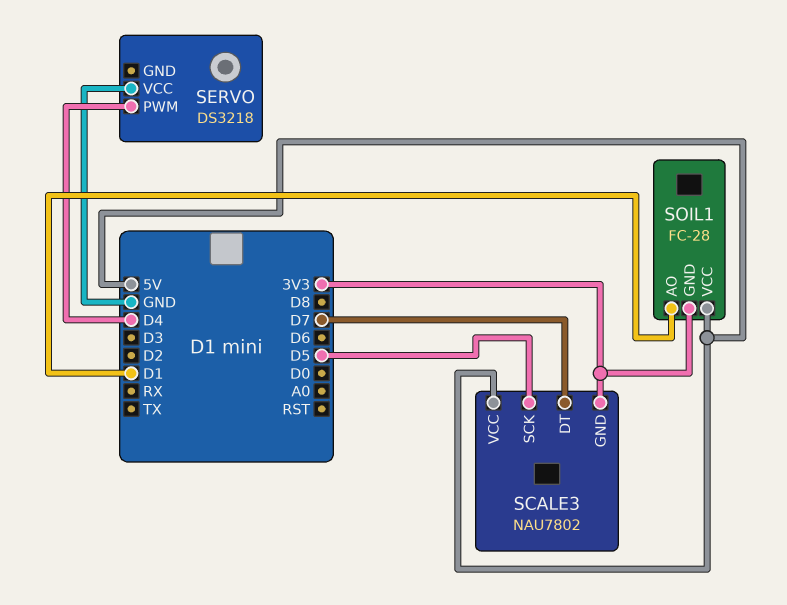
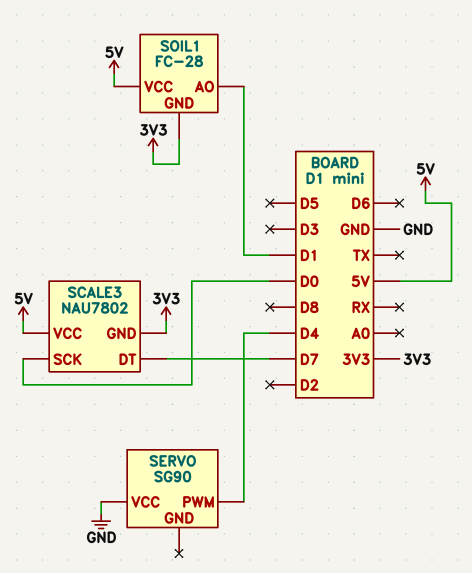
SCALE3 pin SCK: D5 -> D0
SERVO: DS3218 -> SG90

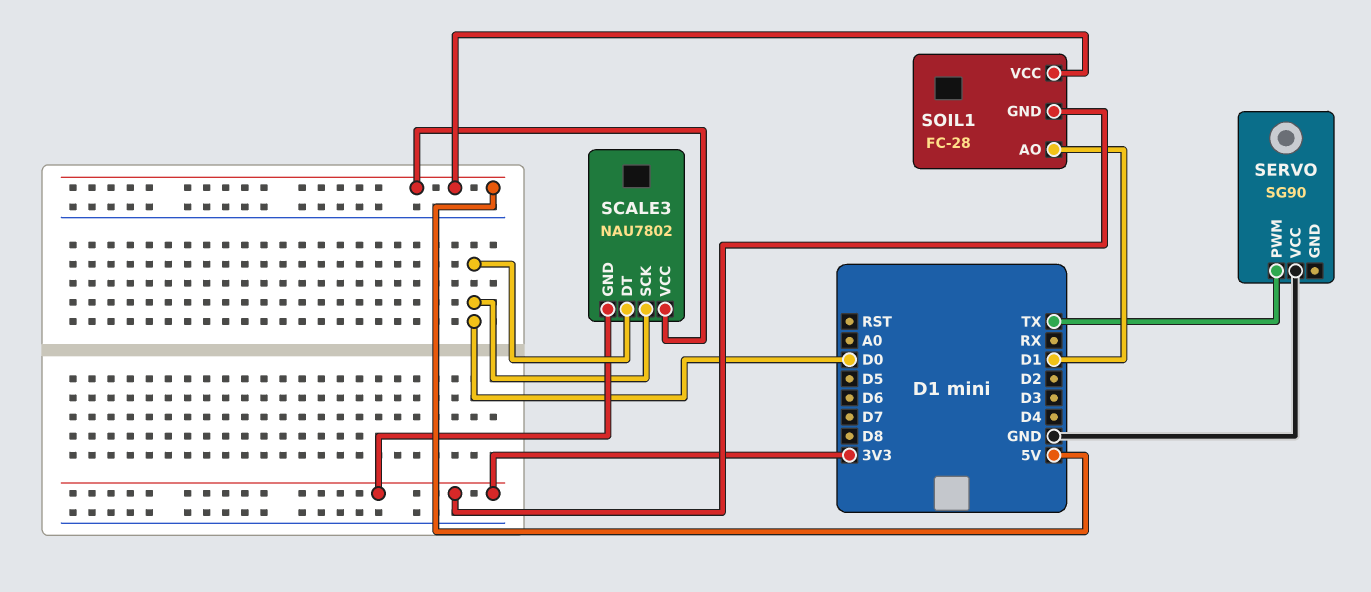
SCALE3 pin DT: D7 -> D0
SERVO pin PWM: D4 -> TX

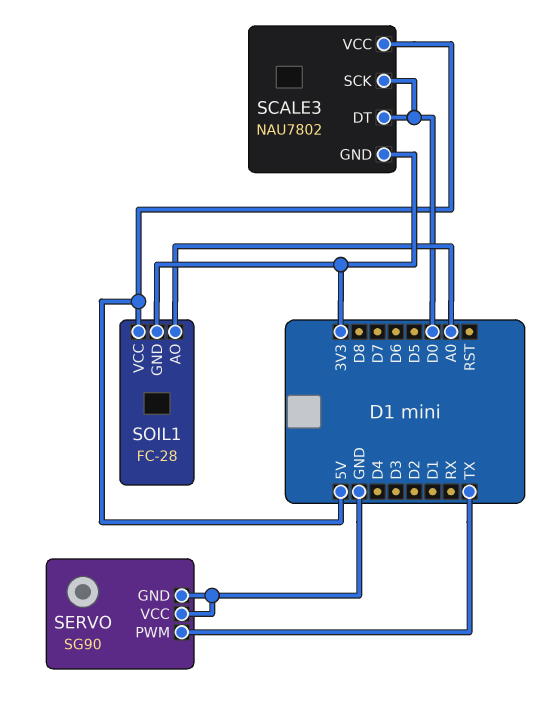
SERVO pin GND: none -> GND
SOIL1 pin AO: D1 -> A0

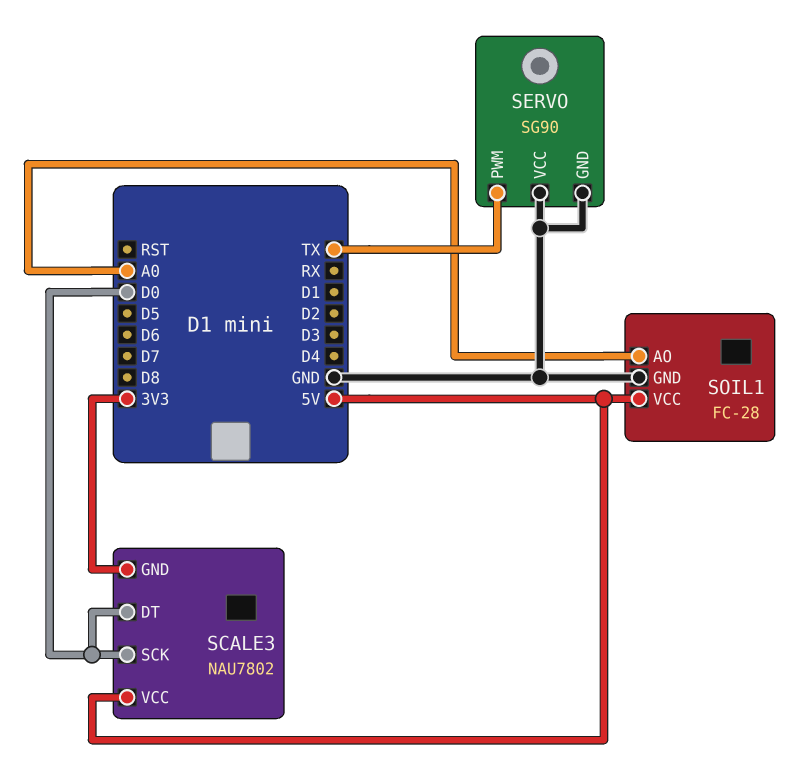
SOIL1 pin GND: 3V3 -> GND

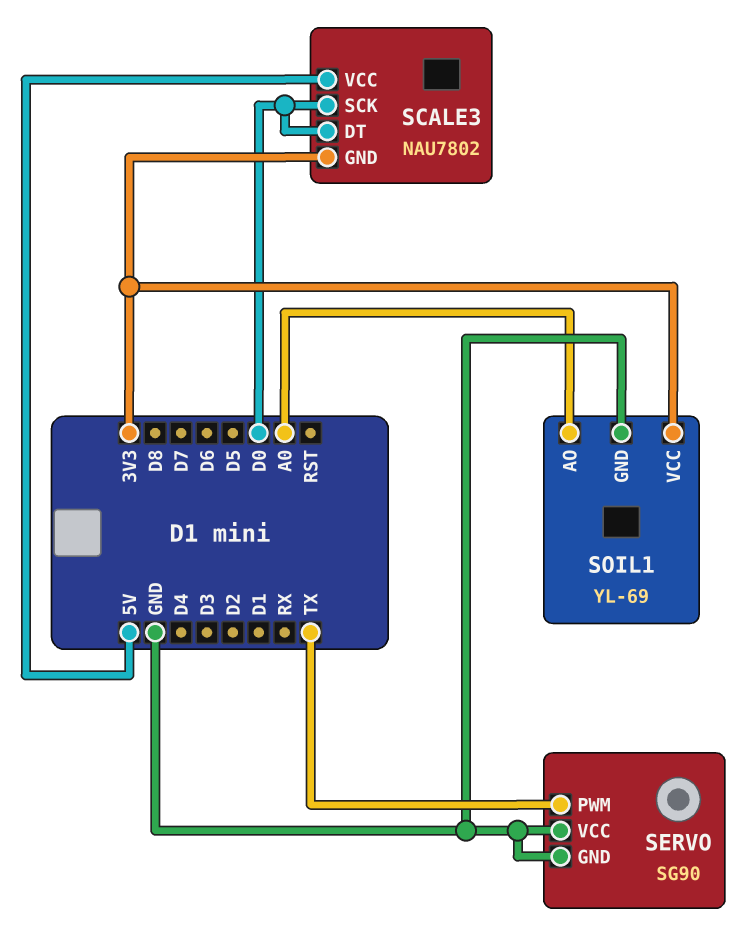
SOIL1: FC-28 -> YL-69
SOIL1 pin VCC: 5V -> 3V3

